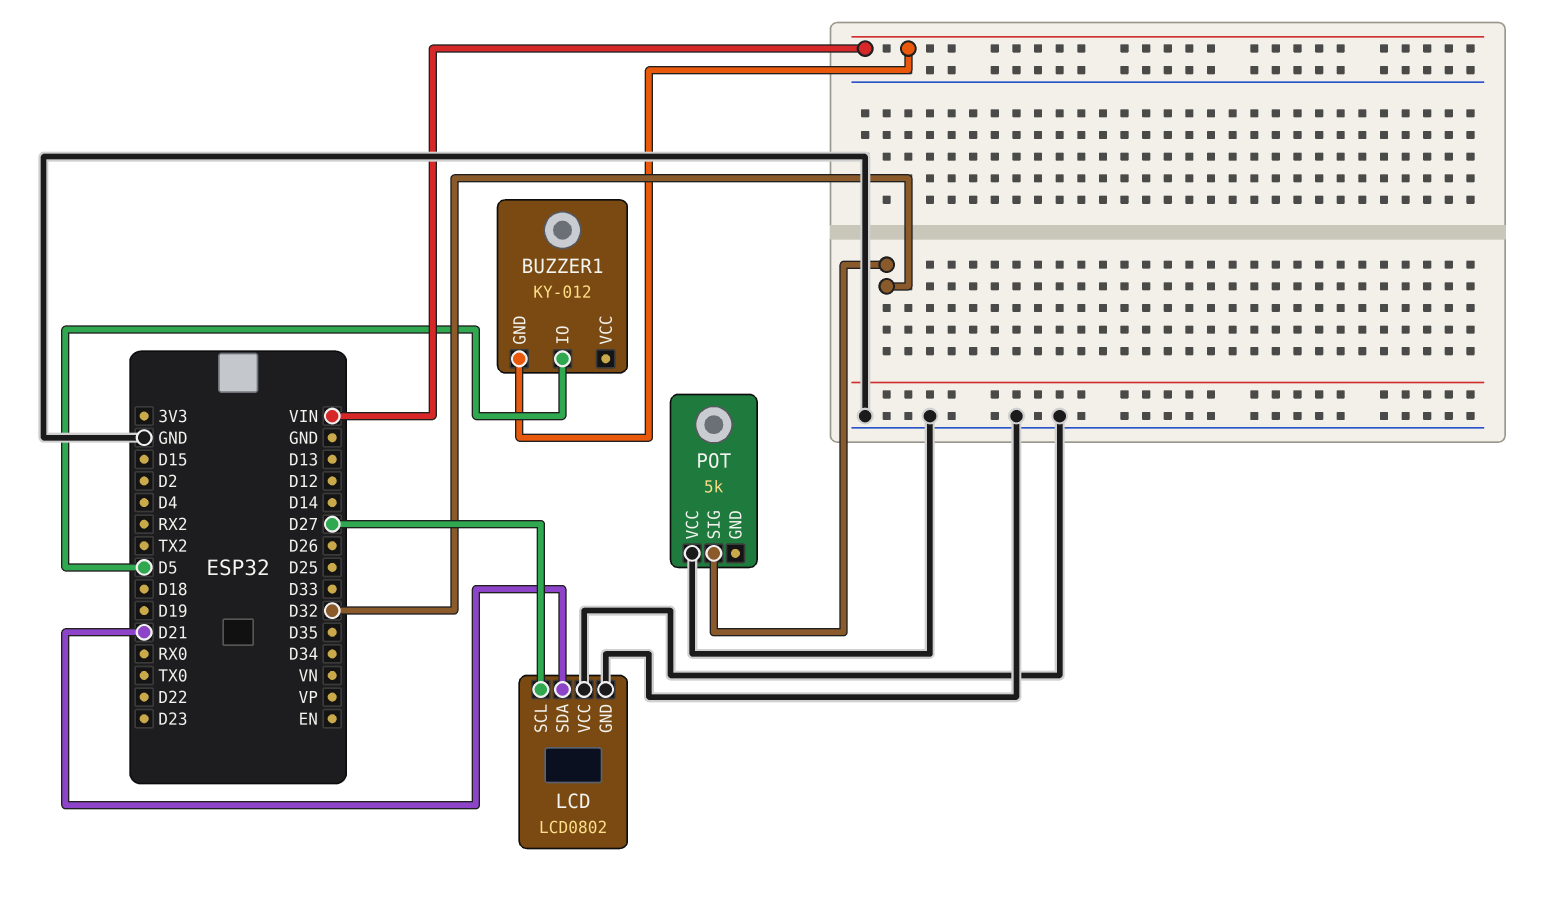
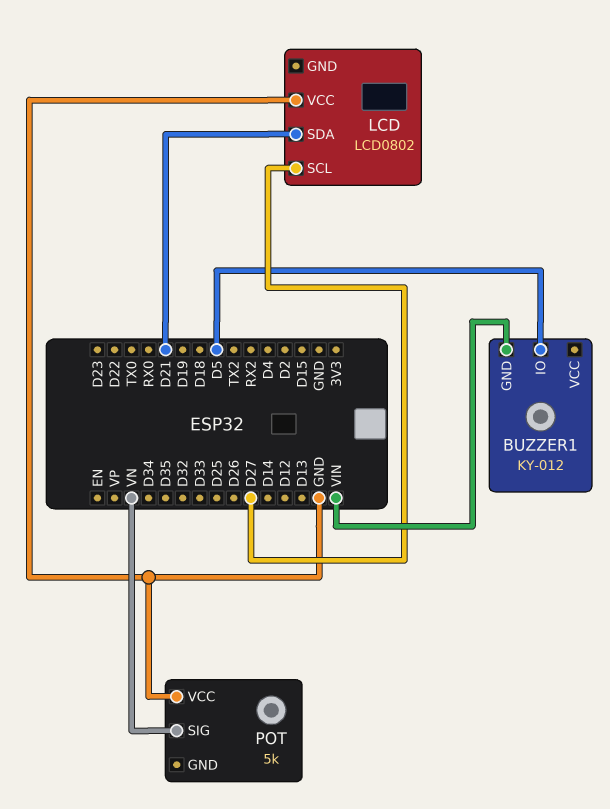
LCD pin GND: GND -> none
POT pin SIG: D32 -> VN

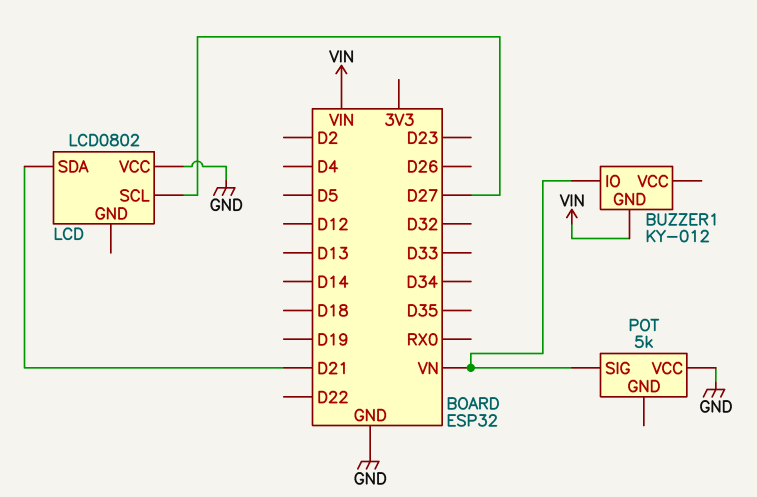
BUZZER1 pin IO: D5 -> VN

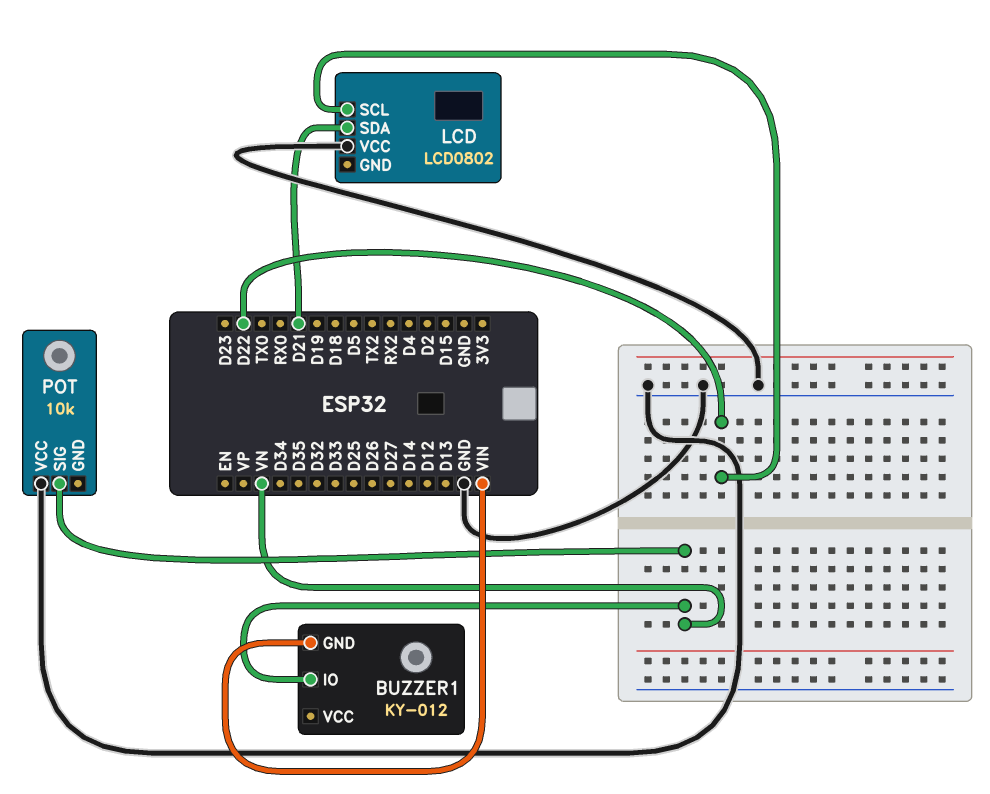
LCD pin SCL: D27 -> D22
POT: 5k -> 10k

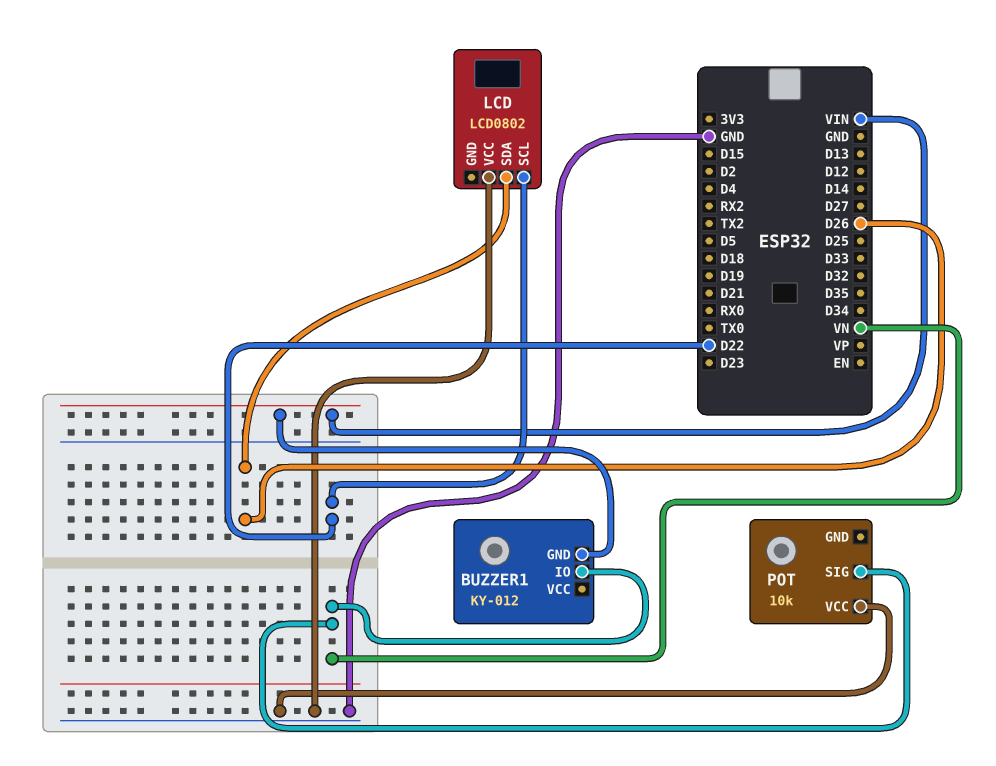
LCD pin SDA: D21 -> D26

